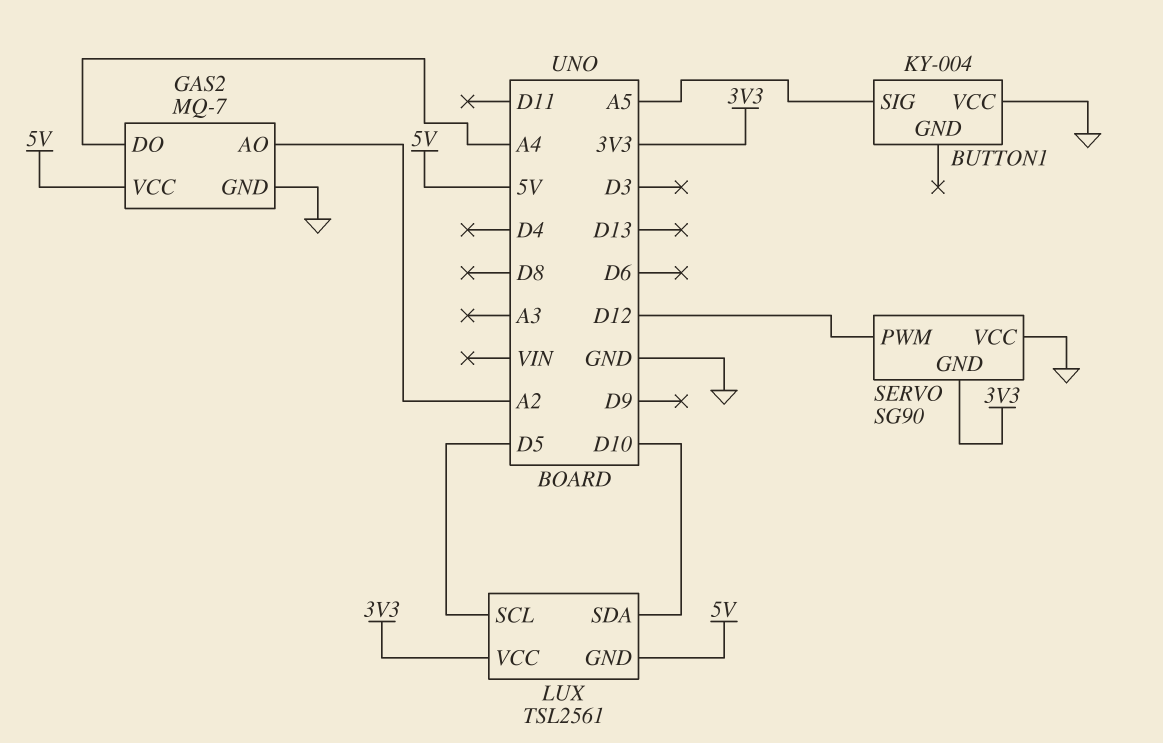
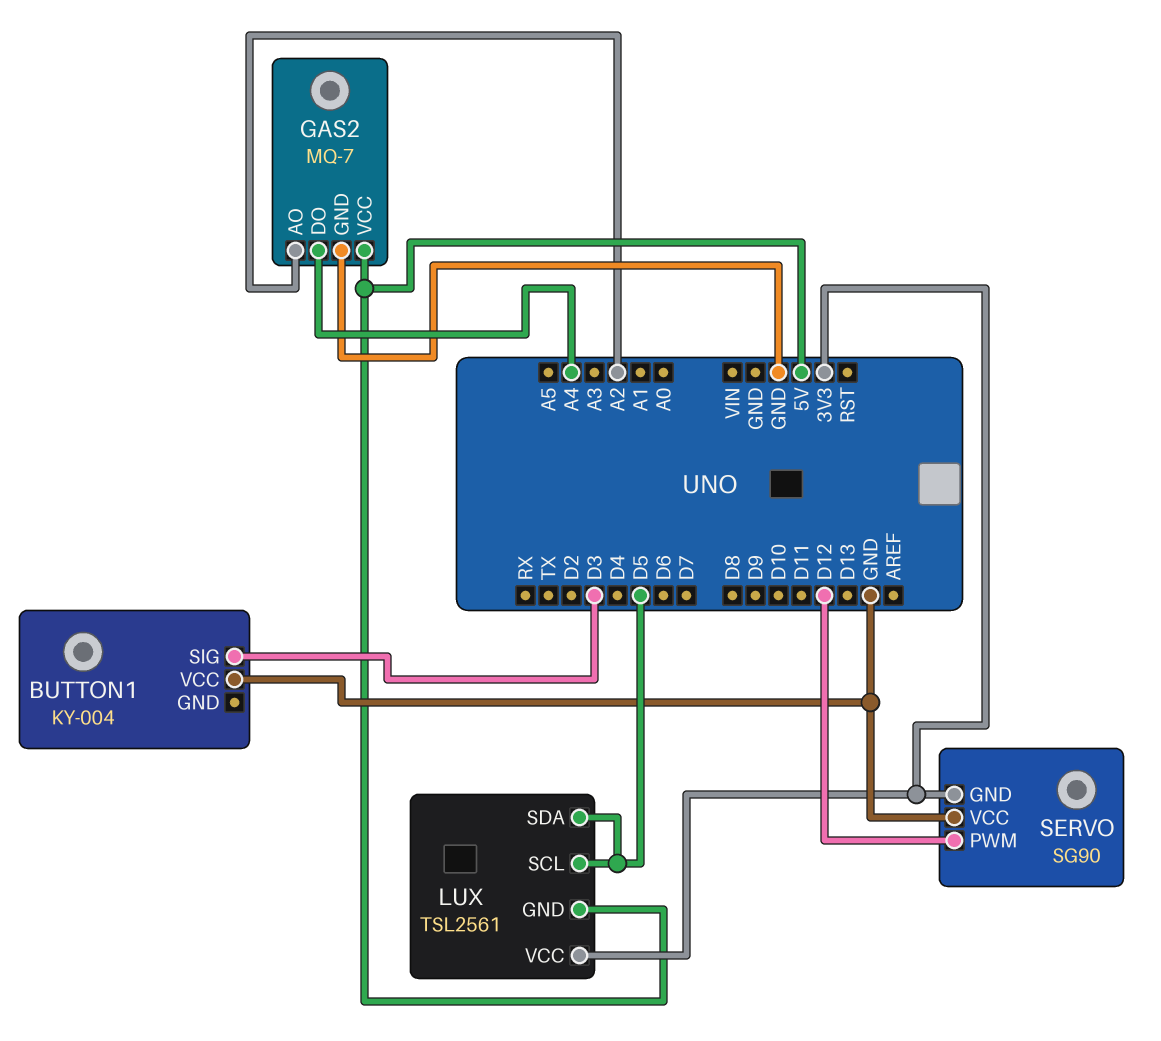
BUTTON1 pin SIG: A5 -> D3
LUX pin SDA: D10 -> D5

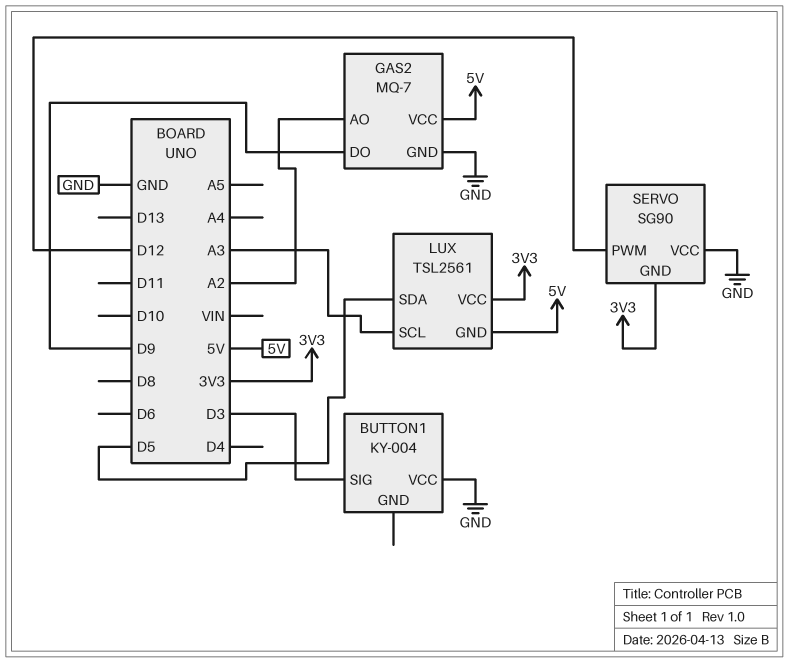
GAS2 pin DO: A4 -> D9
LUX pin SCL: D5 -> A3

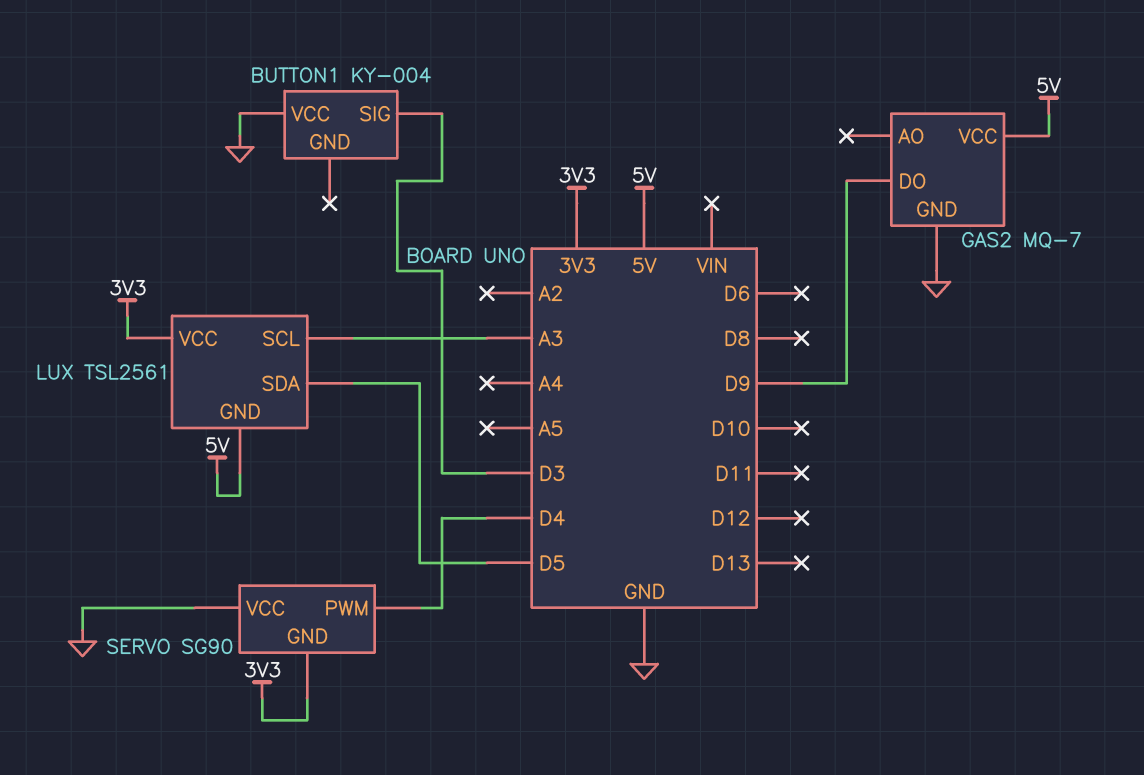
GAS2 pin AO: A2 -> none
SERVO pin PWM: D12 -> D4

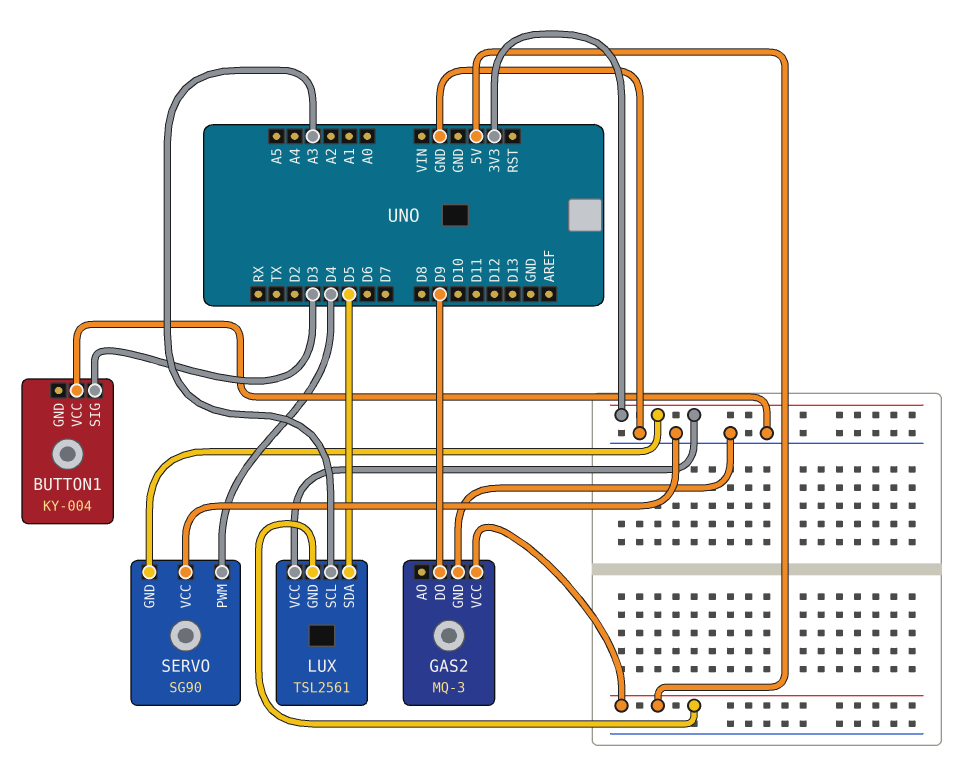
GAS2: MQ-7 -> MQ-3

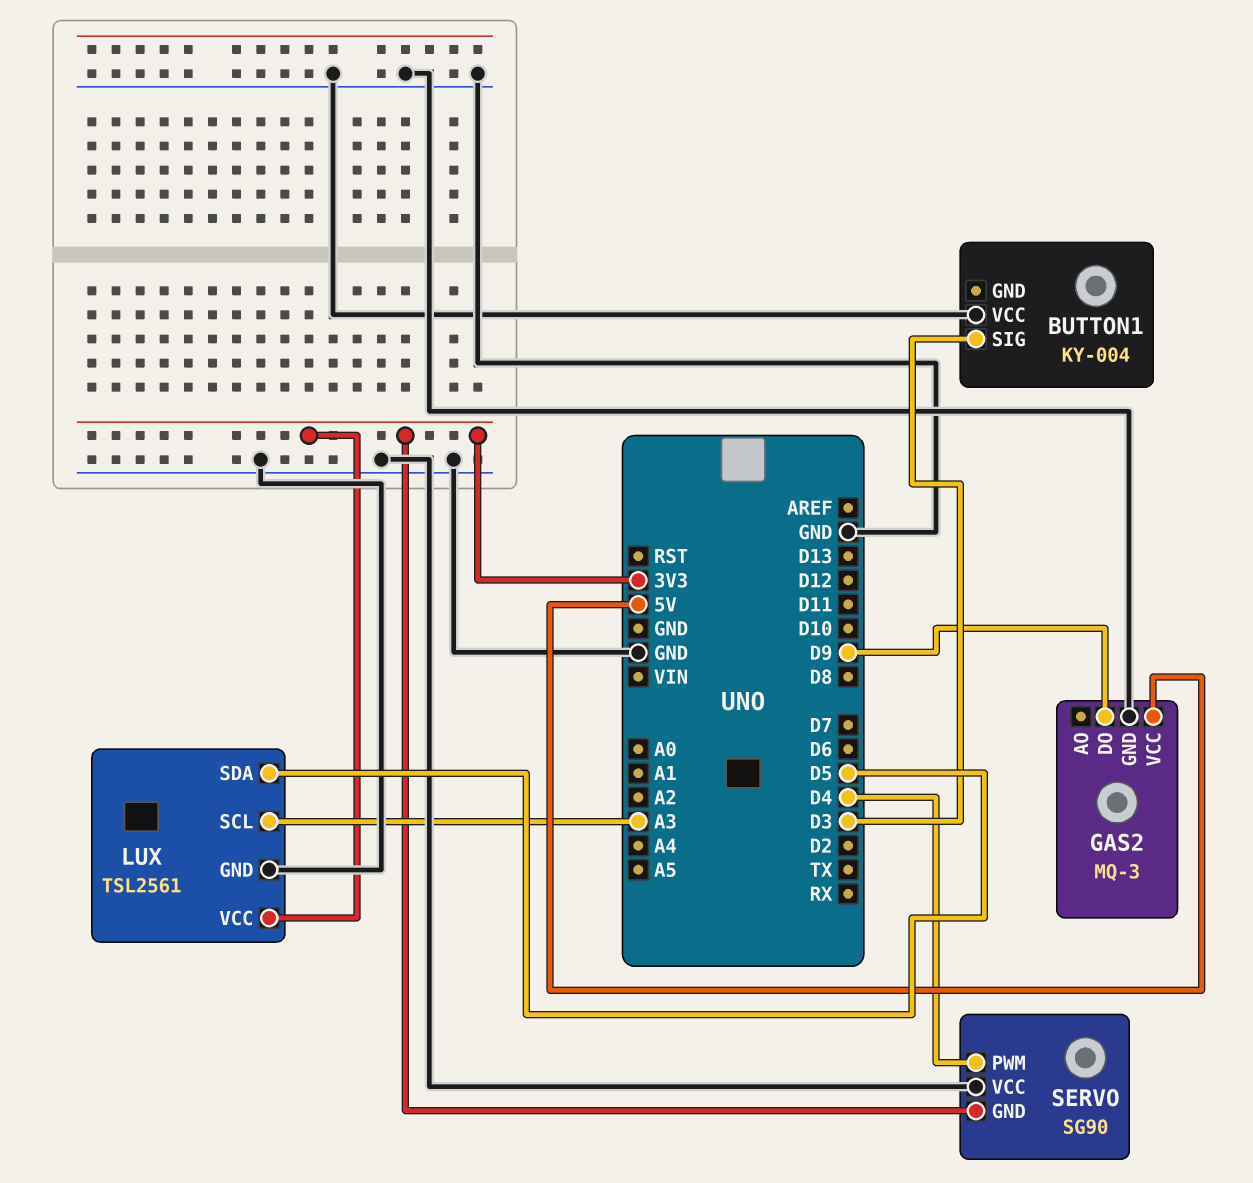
LUX pin GND: 5V -> GND

